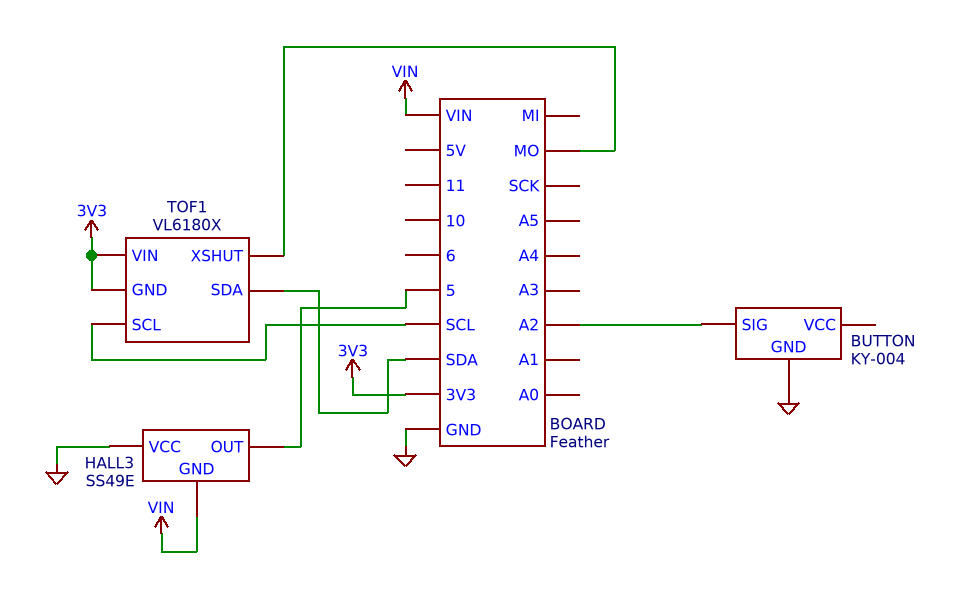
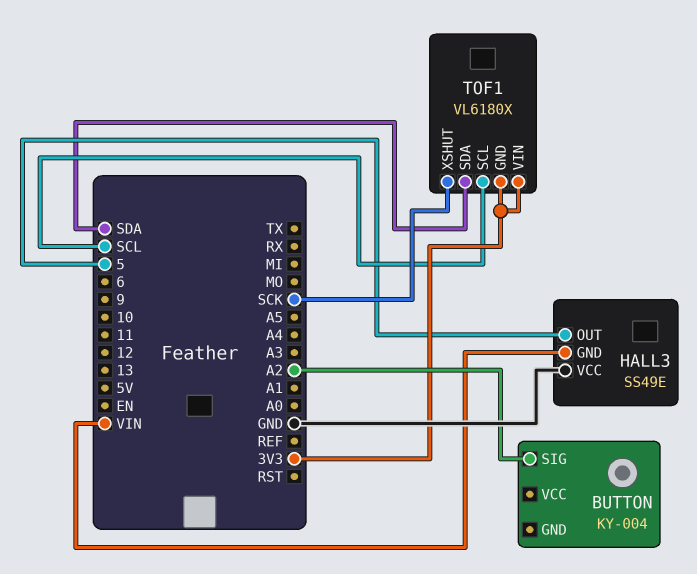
BUTTON pin GND: GND -> none
TOF1 pin XSHUT: MO -> SCK

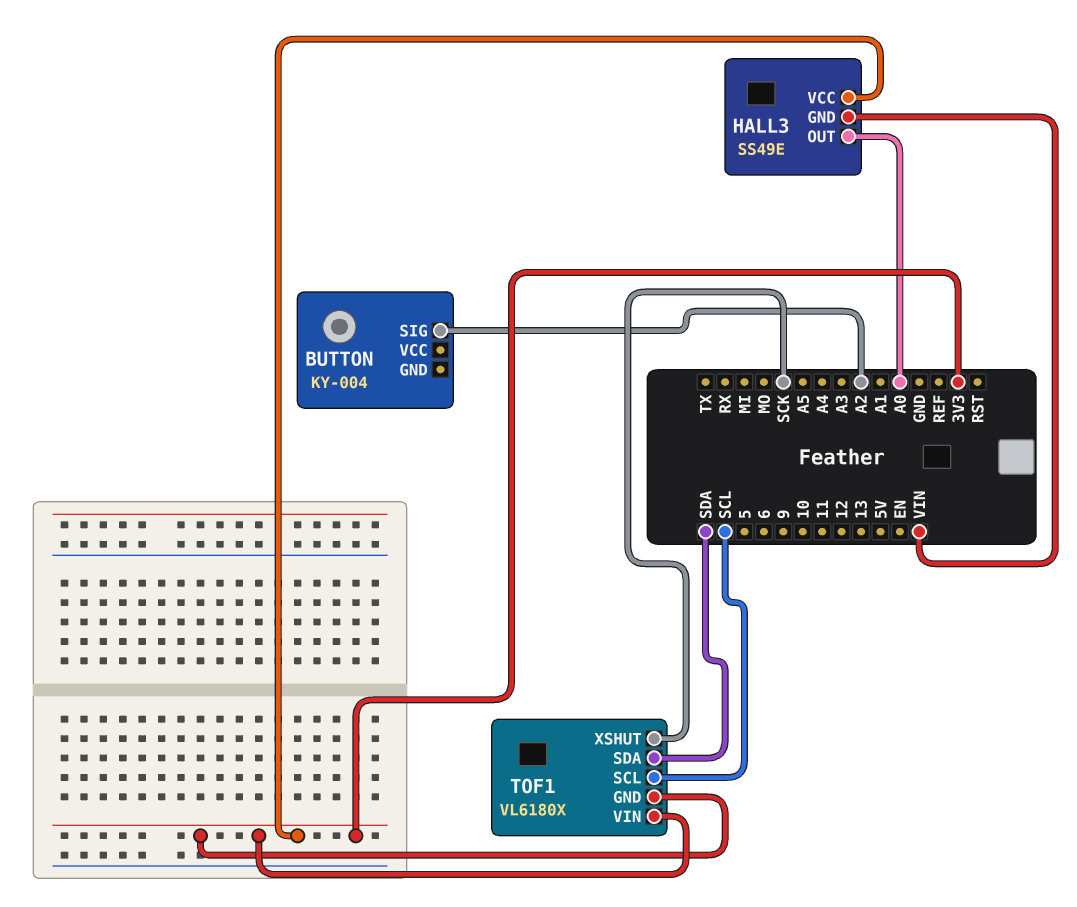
HALL3 pin OUT: 5 -> A0
HALL3 pin VCC: GND -> 3V3

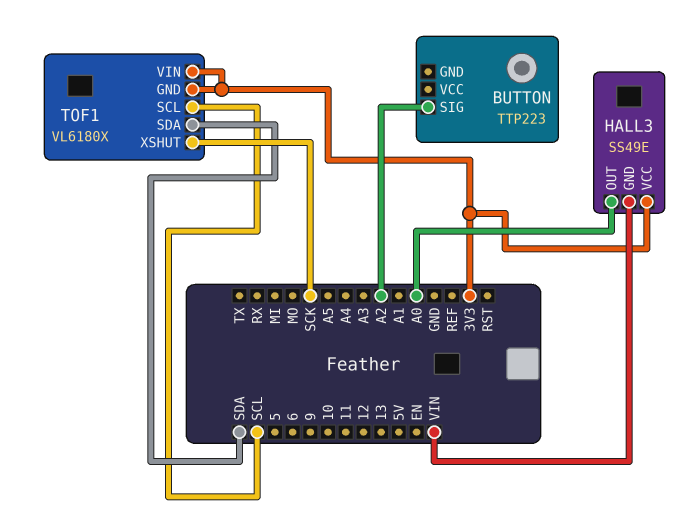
BUTTON: KY-004 -> TTP223

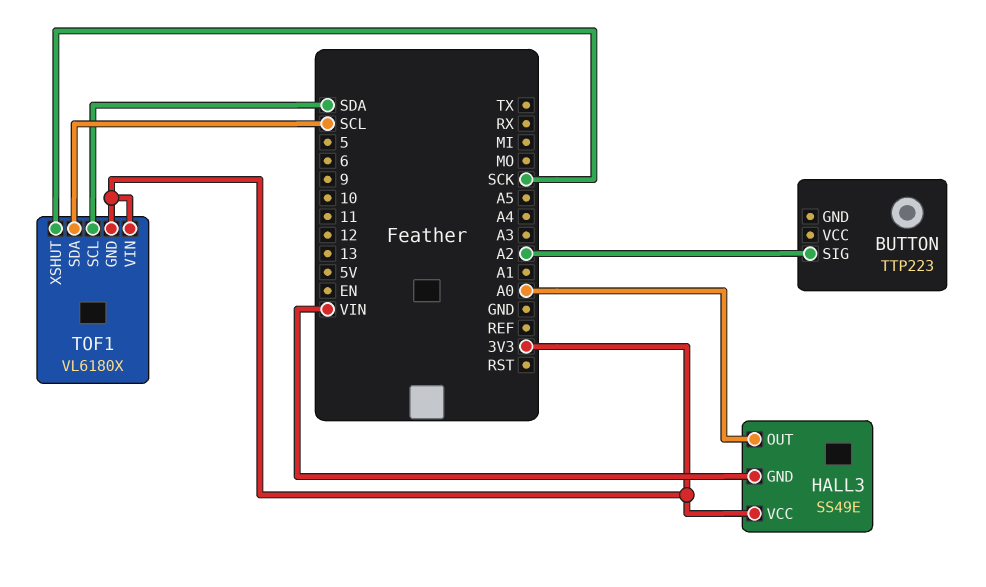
TOF1 pin SCL: SCL -> SDA
TOF1 pin SDA: SDA -> SCL

